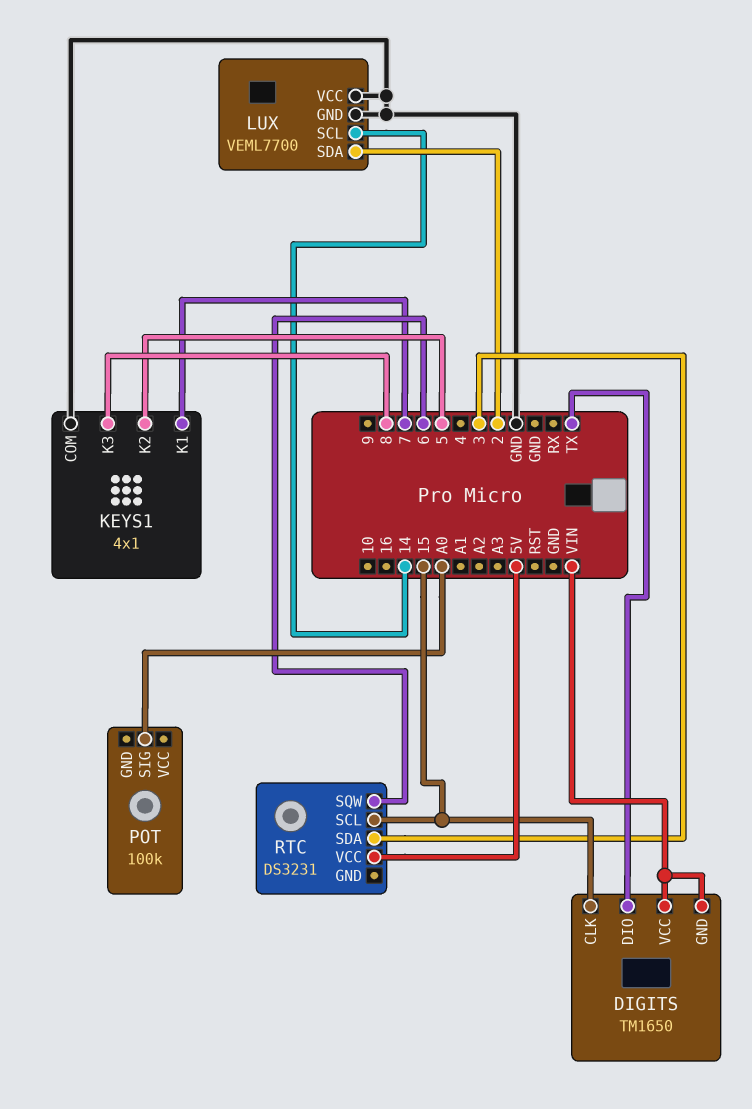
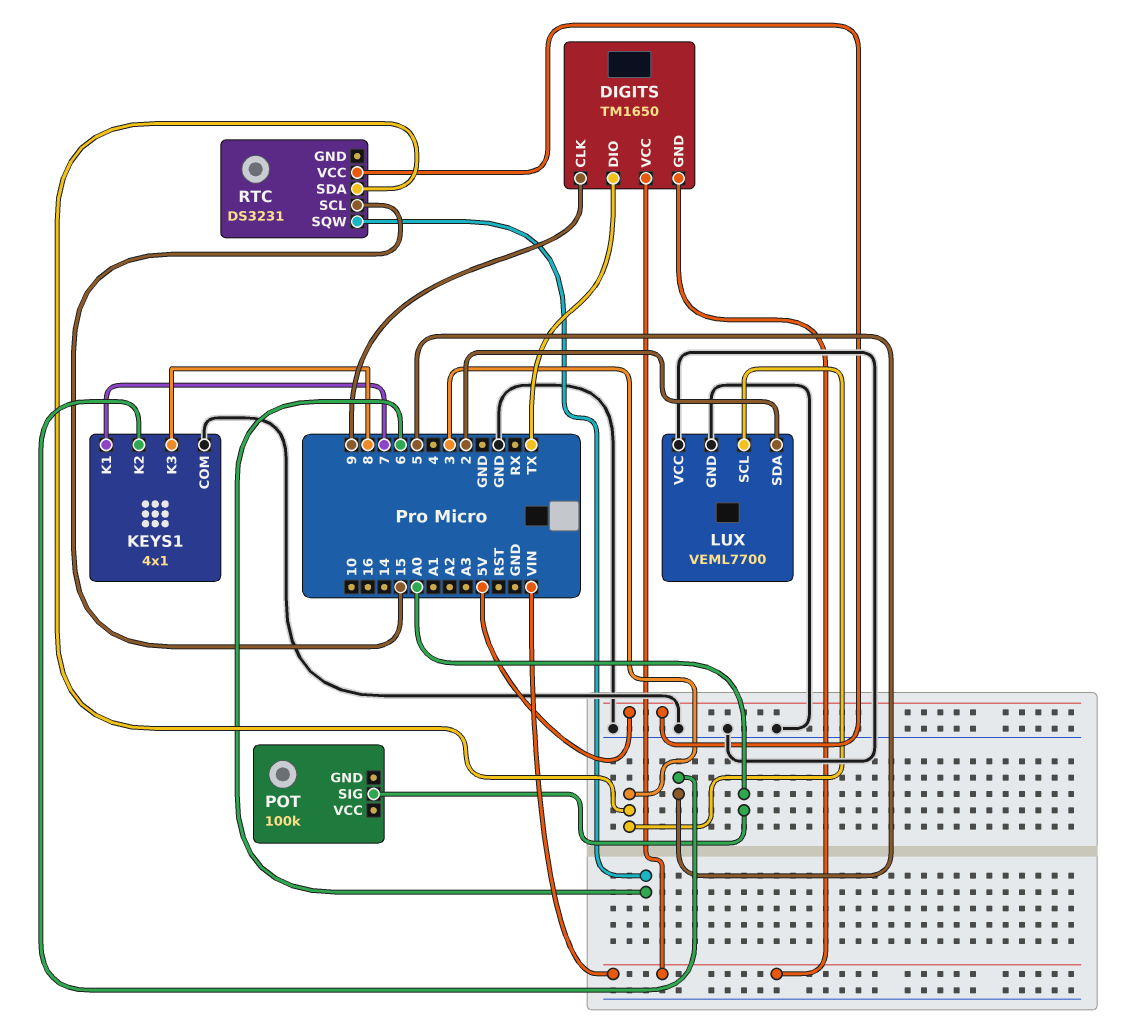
DIGITS pin CLK: 15 -> 9
LUX pin SCL: 14 -> 3

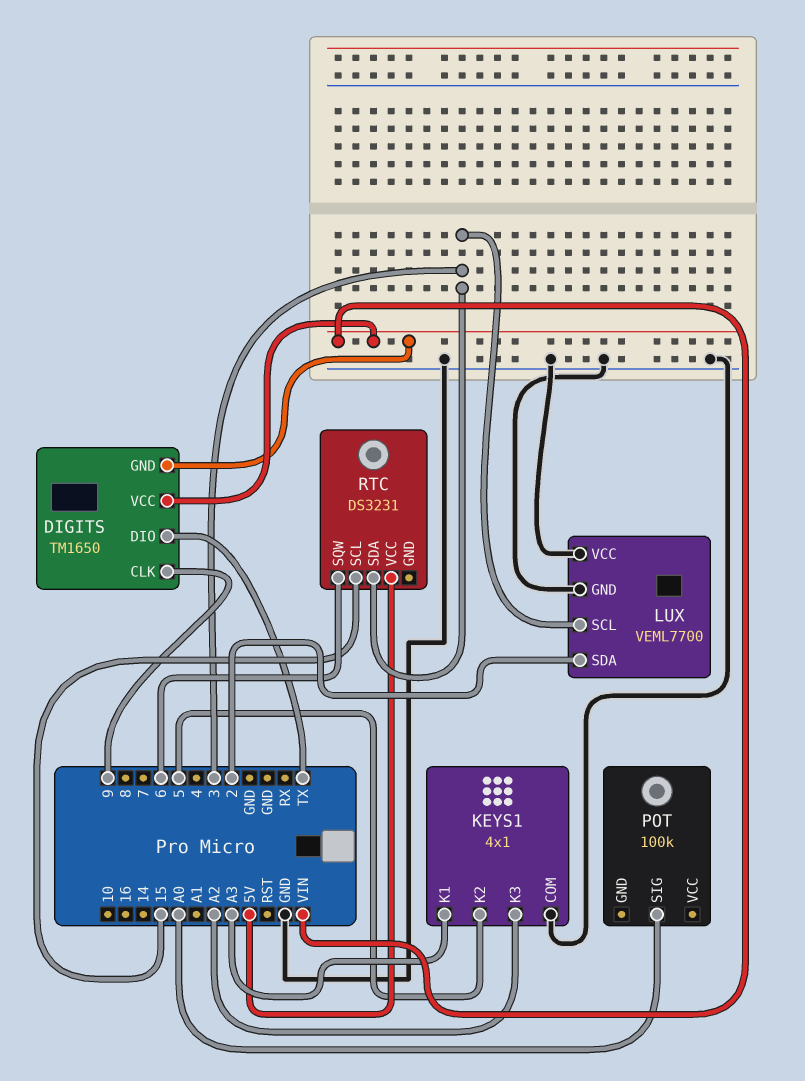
KEYS1 pin K1: 7 -> A3
KEYS1 pin K3: 8 -> A2

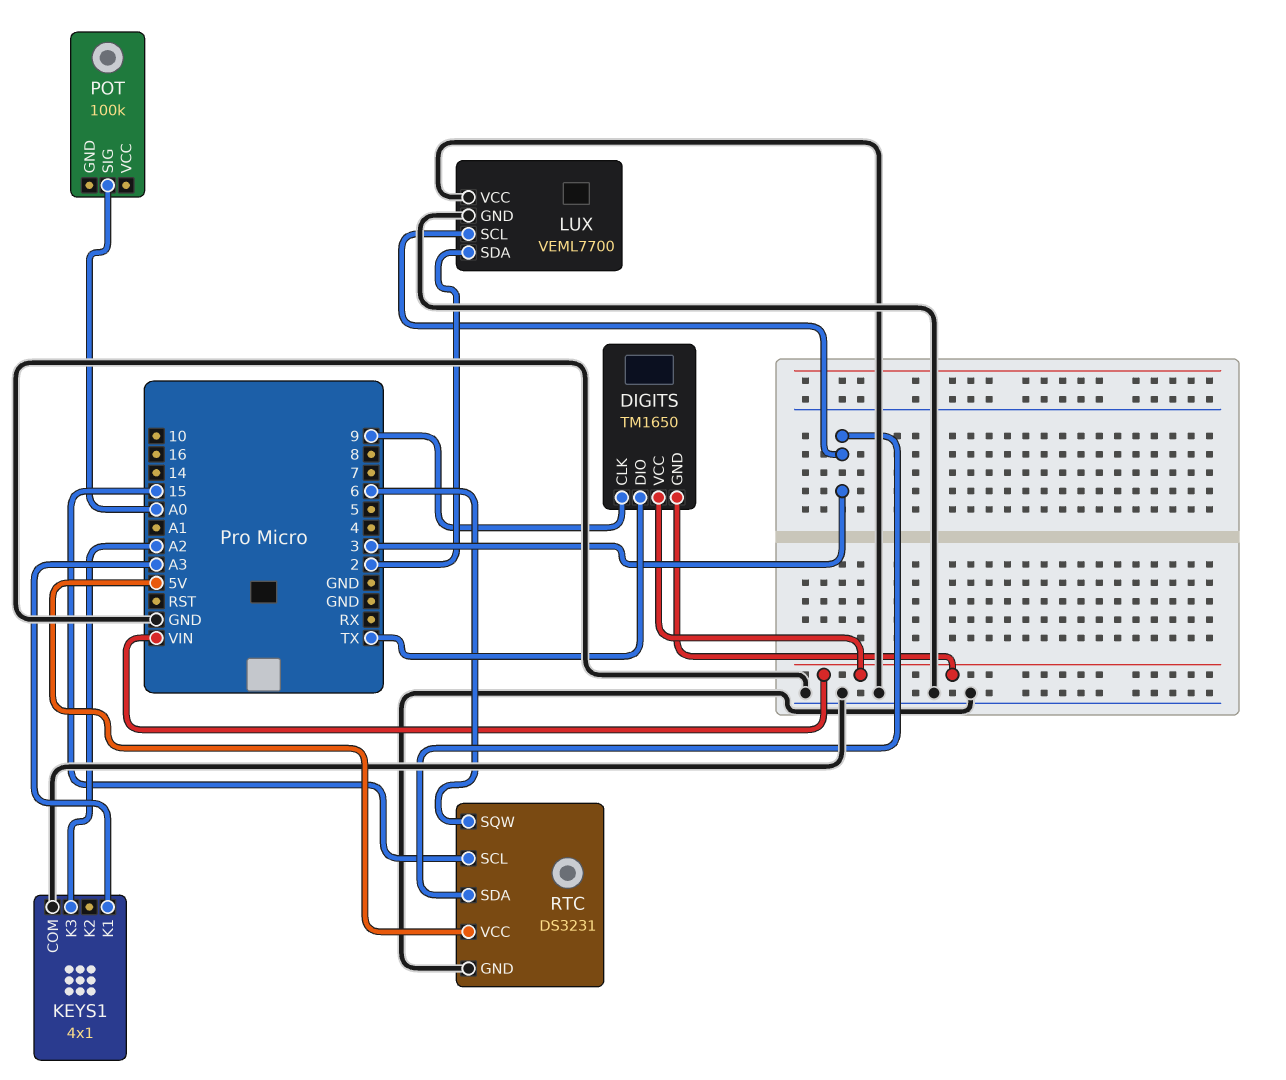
KEYS1 pin K2: 5 -> none
RTC pin GND: none -> GND

